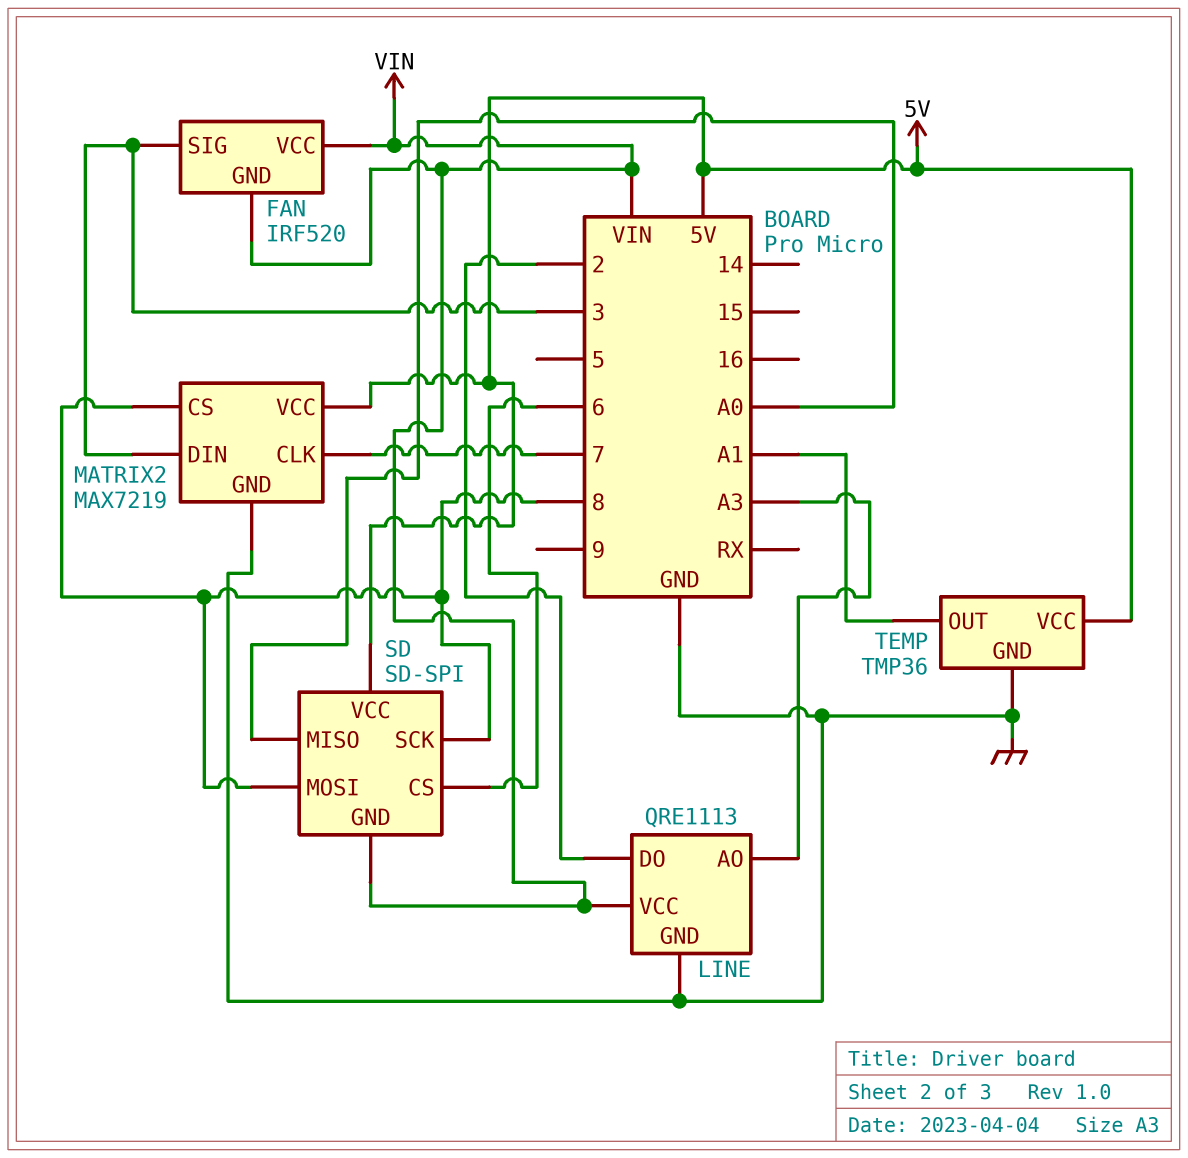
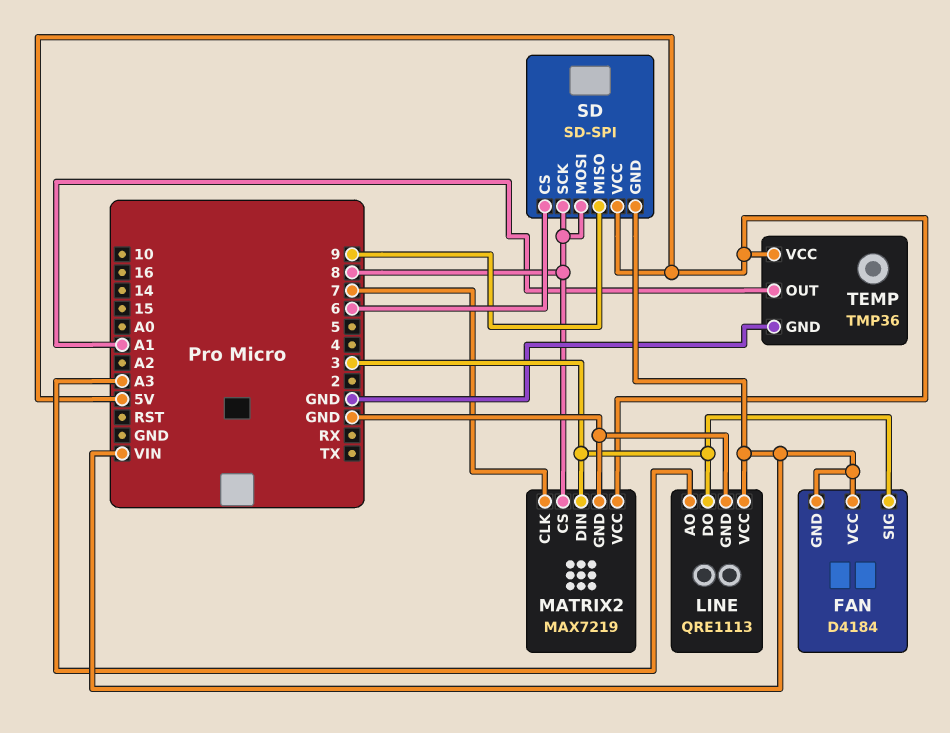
FAN: IRF520 -> D4184
LINE pin DO: 2 -> 3
SD pin MISO: A0 -> 9

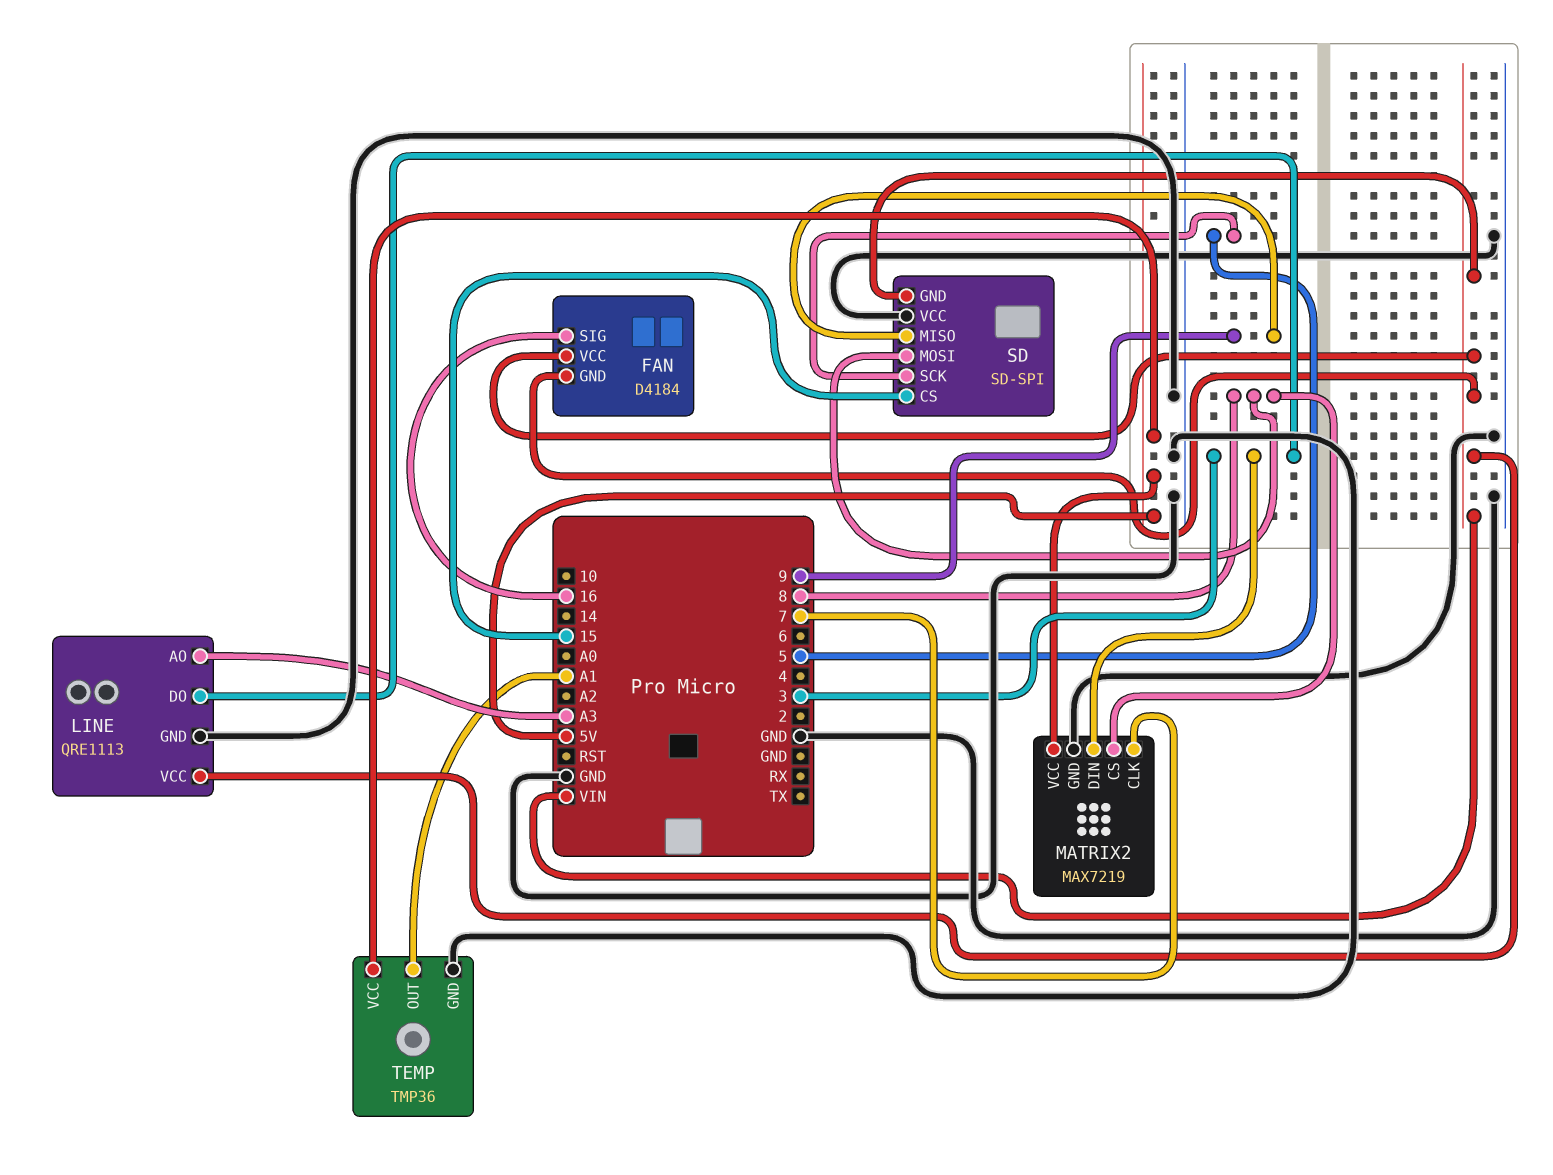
FAN pin SIG: 3 -> 16
SD pin CS: 6 -> 15
SD pin SCK: 8 -> 5
SD pin VCC: 5V -> GND

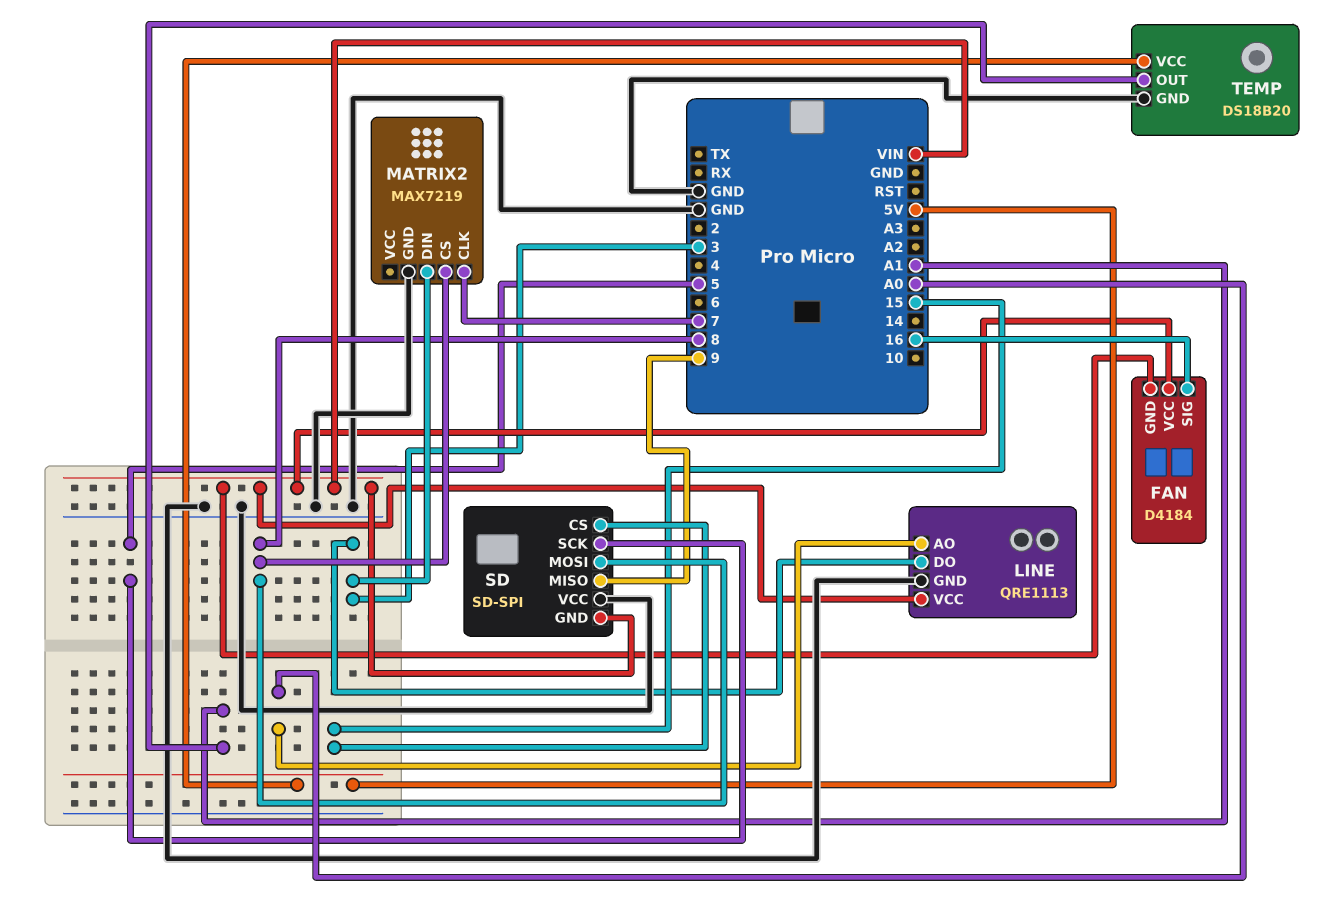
LINE pin AO: A3 -> A0
MATRIX2 pin VCC: 5V -> none
TEMP: TMP36 -> DS18B20

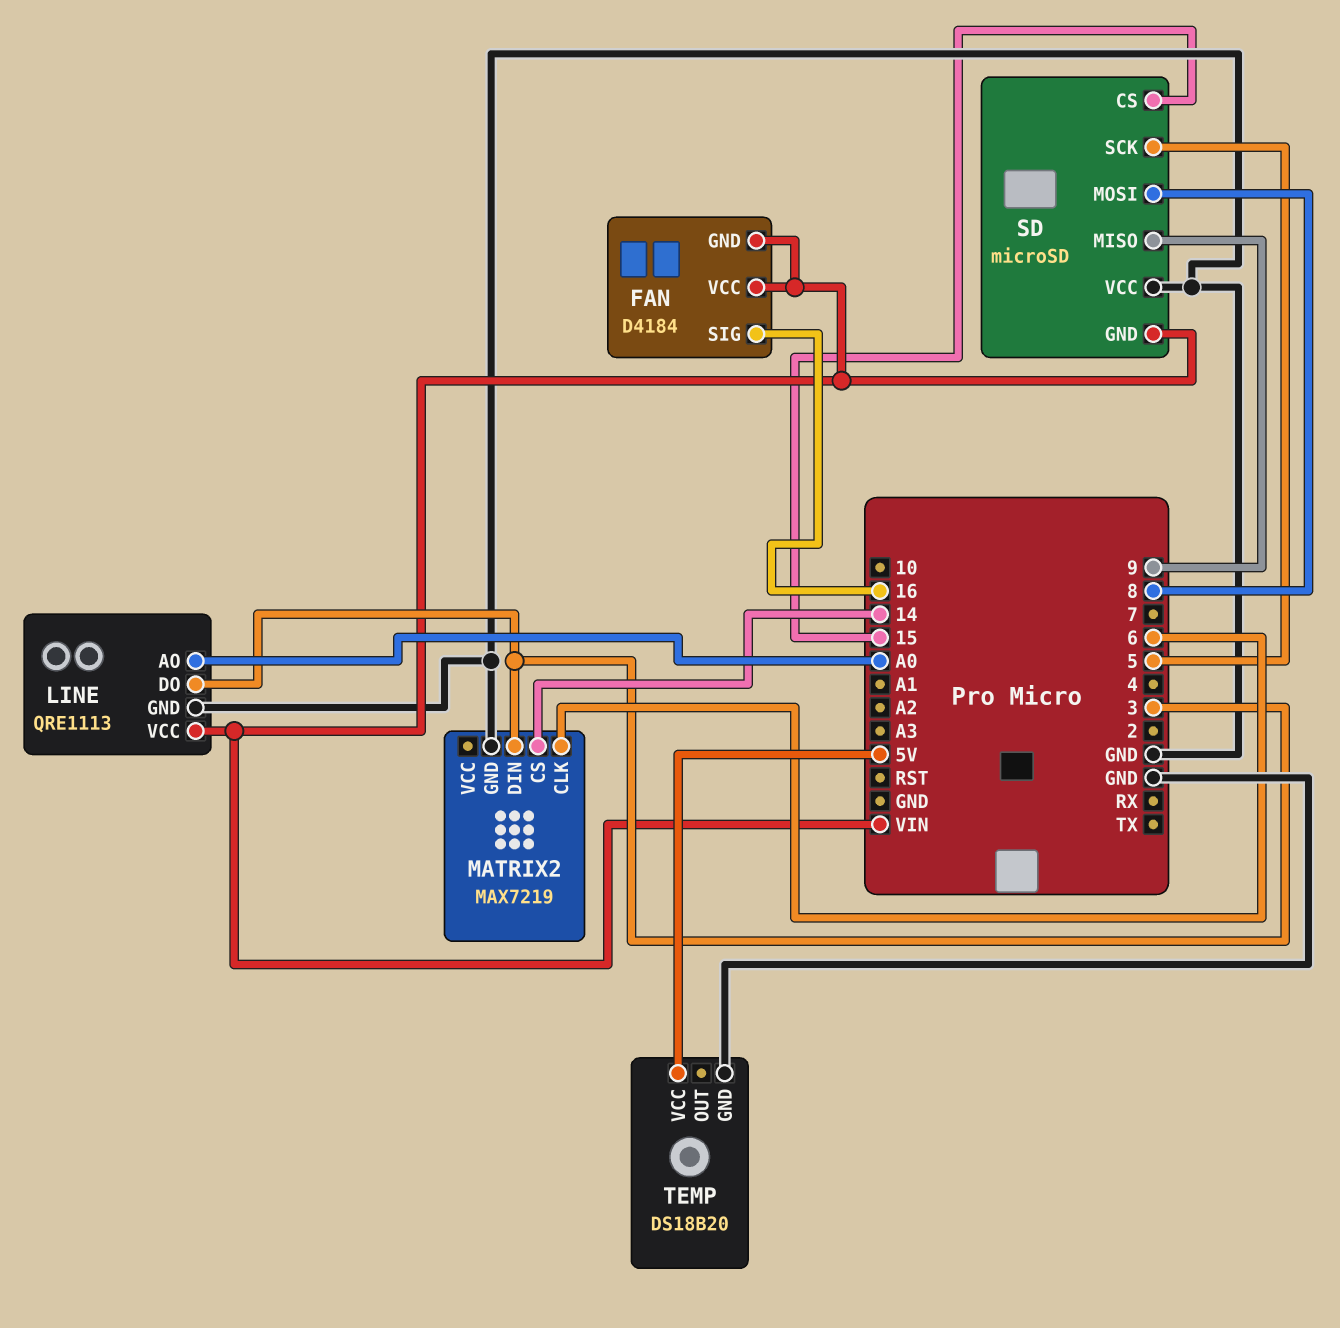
MATRIX2 pin CLK: 7 -> 6
MATRIX2 pin CS: 8 -> 14
SD: SD-SPI -> microSD
TEMP pin OUT: A1 -> none

